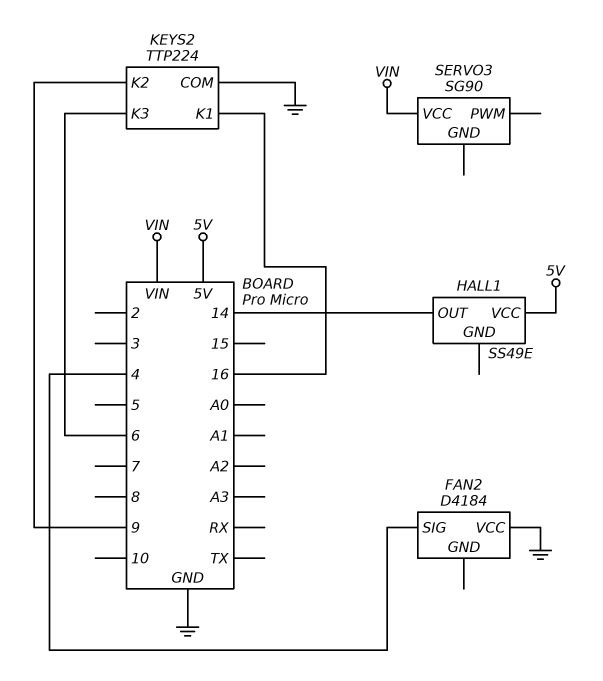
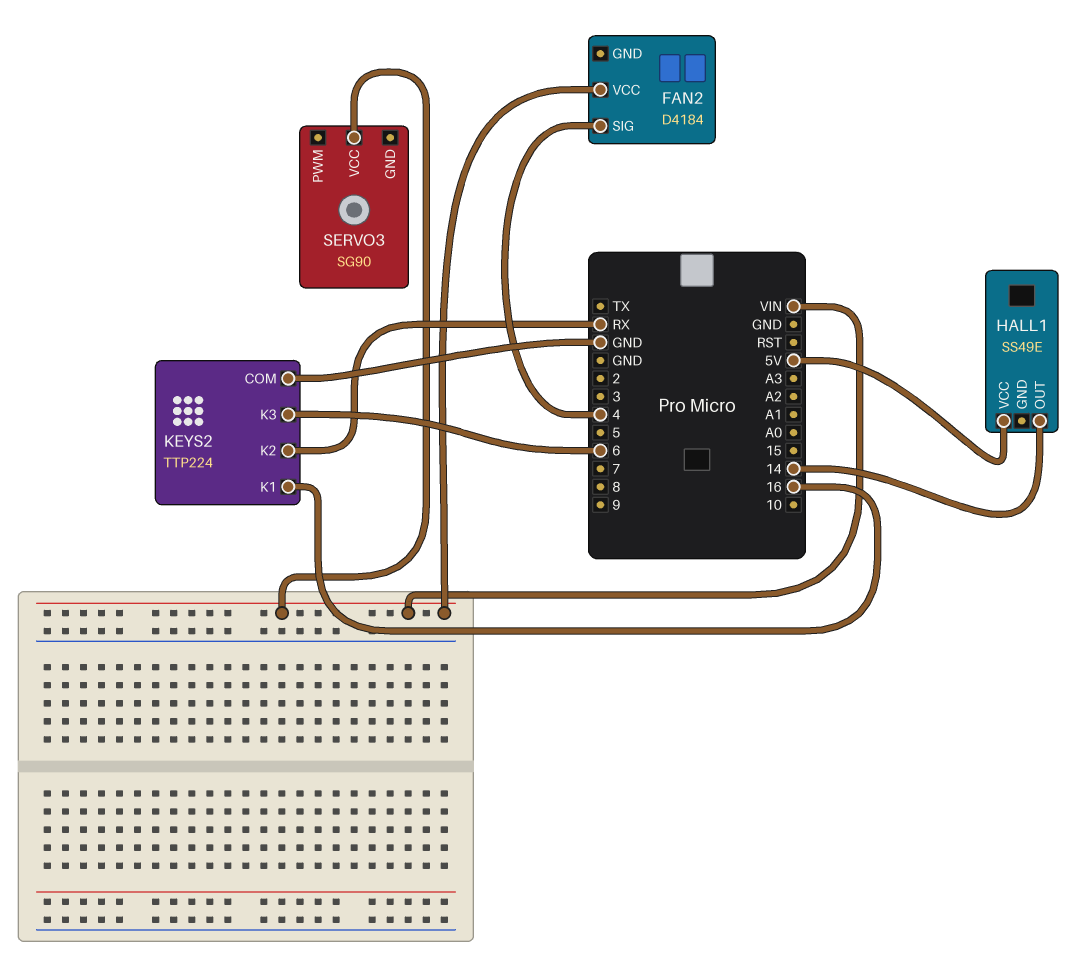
FAN2 pin VCC: GND -> VIN
KEYS2 pin K2: 9 -> RX

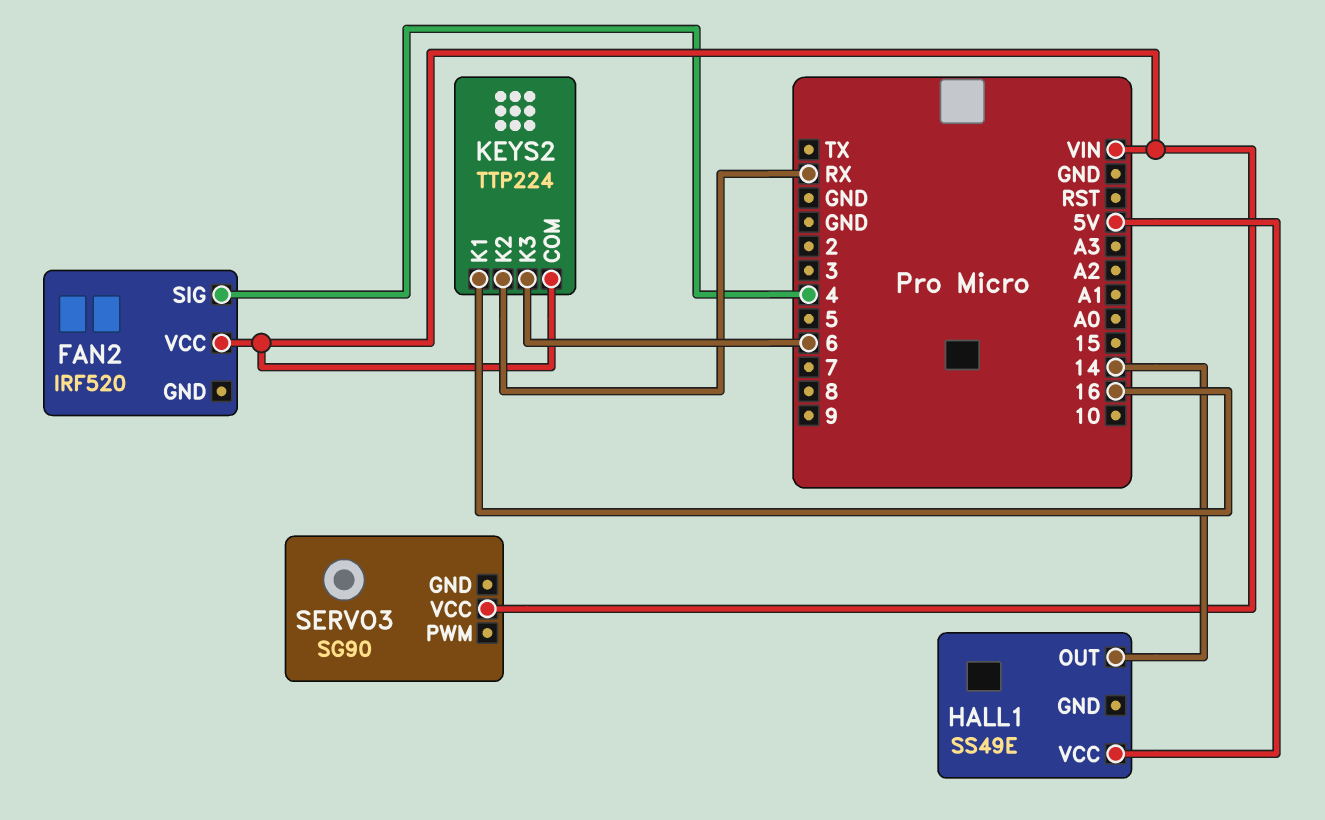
FAN2: D4184 -> IRF520
KEYS2 pin COM: GND -> VIN

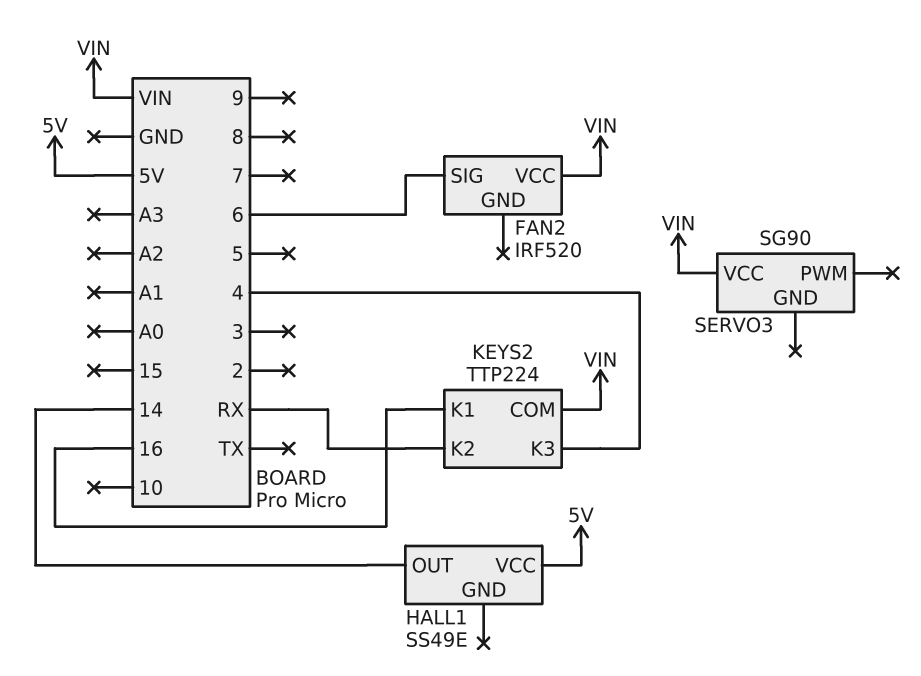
FAN2 pin SIG: 4 -> 6
KEYS2 pin K3: 6 -> 4

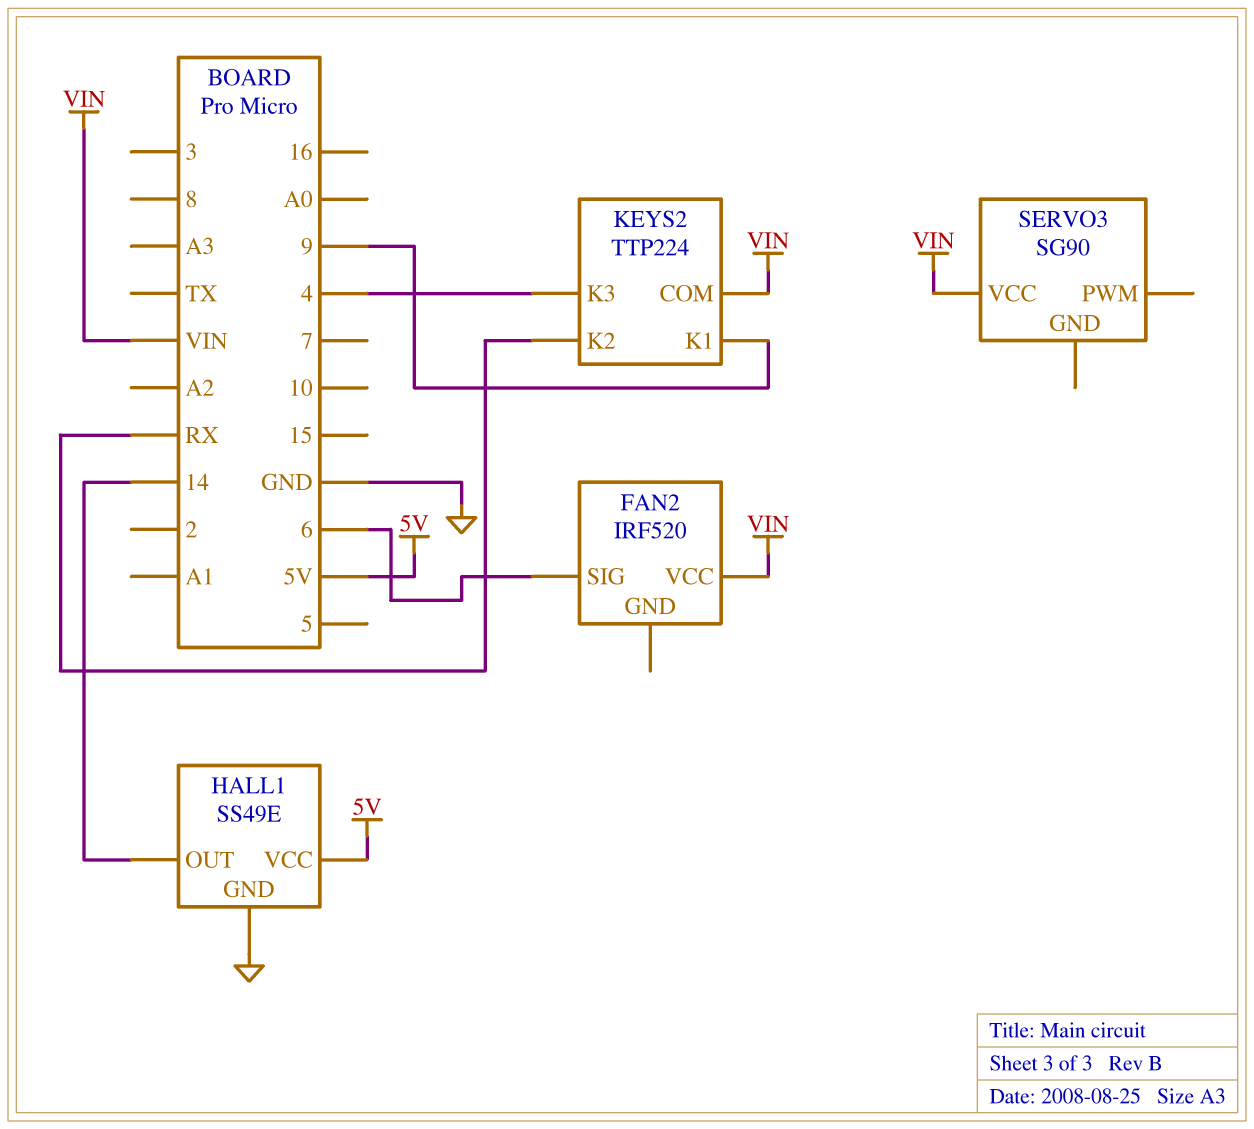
HALL1 pin GND: none -> GND
KEYS2 pin K1: 16 -> 9

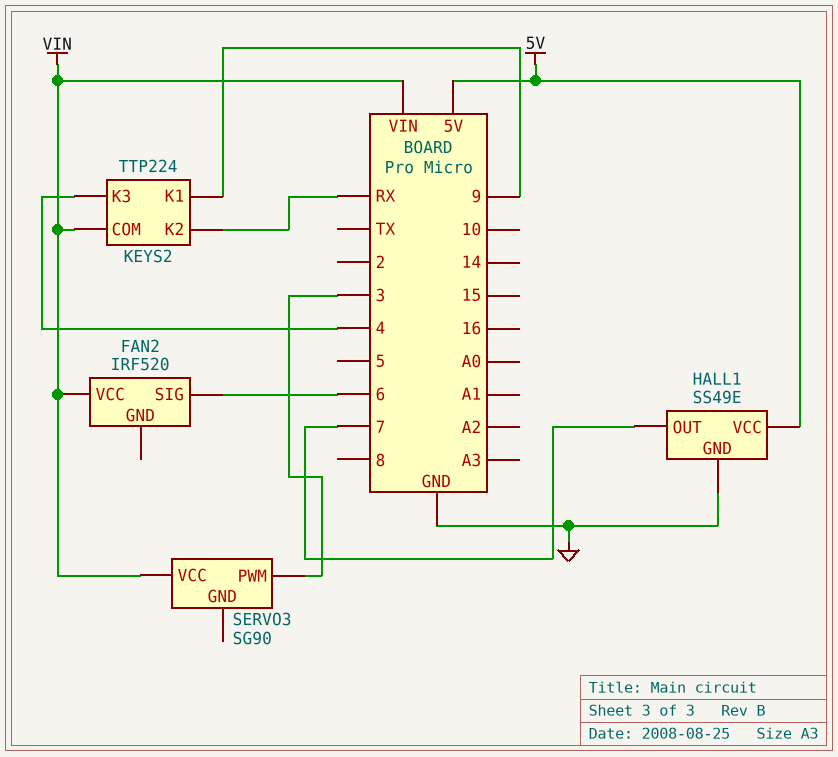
HALL1 pin OUT: 14 -> 7
SERVO3 pin PWM: none -> 3

